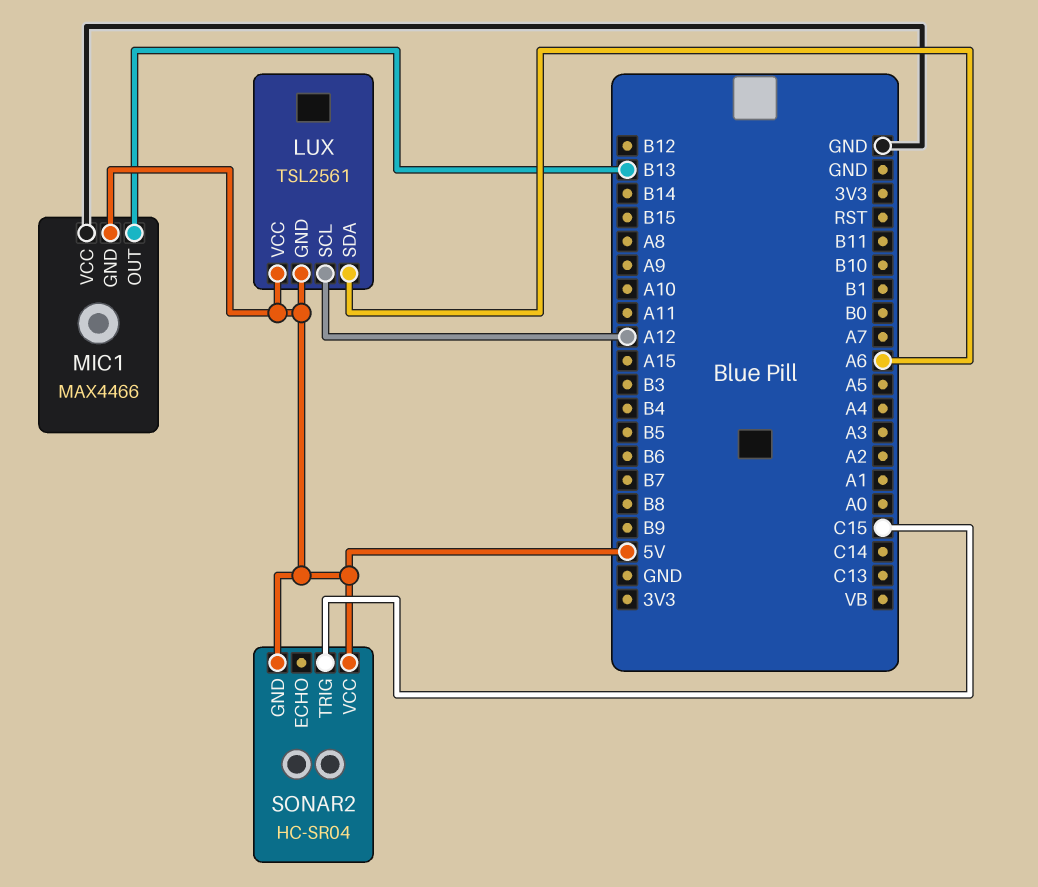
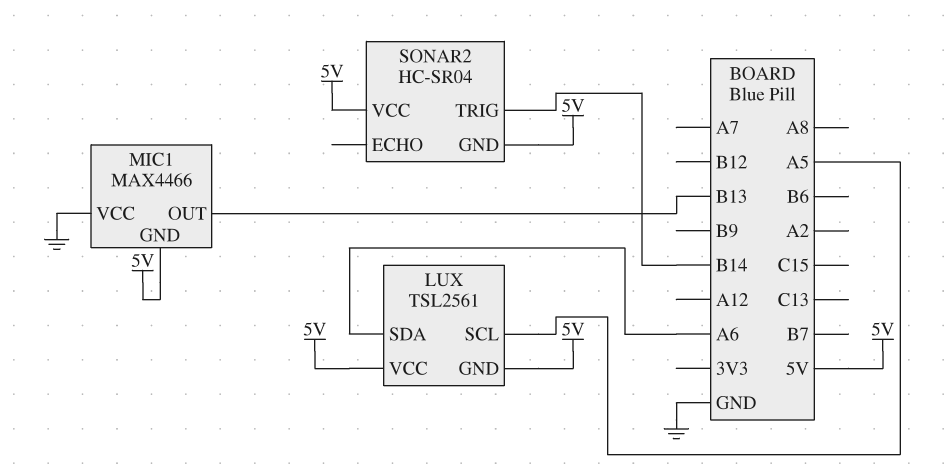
LUX pin SCL: A12 -> A5
SONAR2 pin TRIG: C15 -> B14

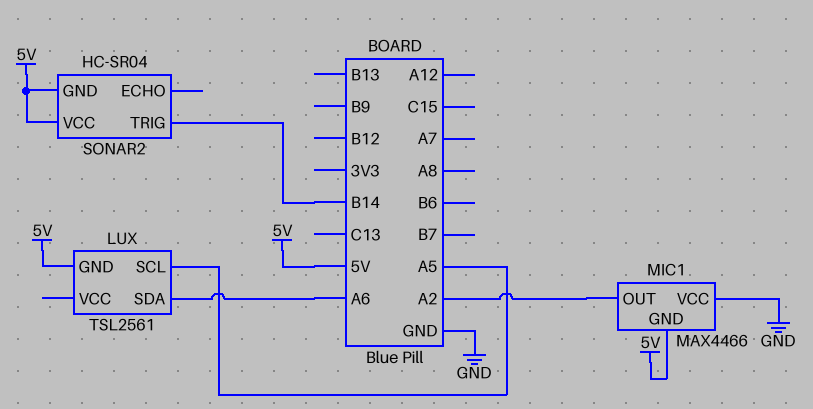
LUX pin VCC: 5V -> none
MIC1 pin OUT: B13 -> A2

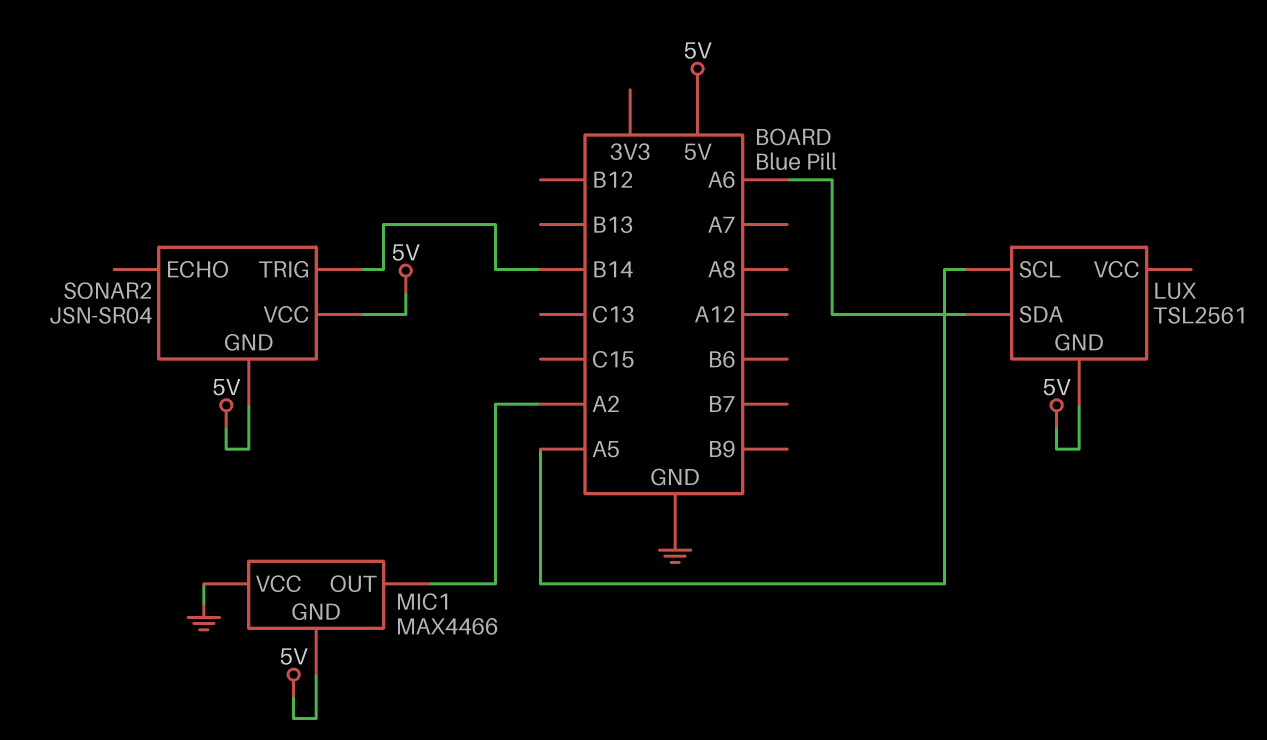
SONAR2: HC-SR04 -> JSN-SR04

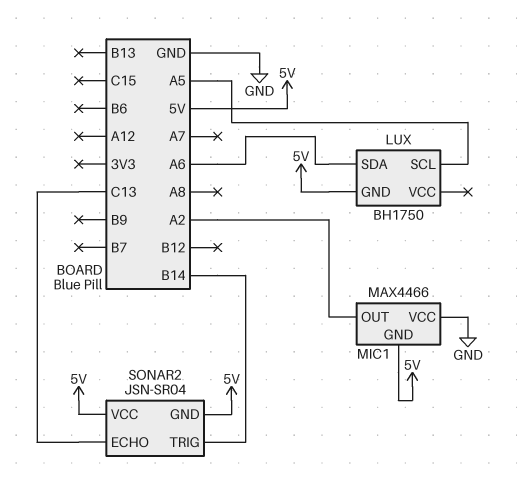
LUX: TSL2561 -> BH1750
SONAR2 pin ECHO: none -> C13

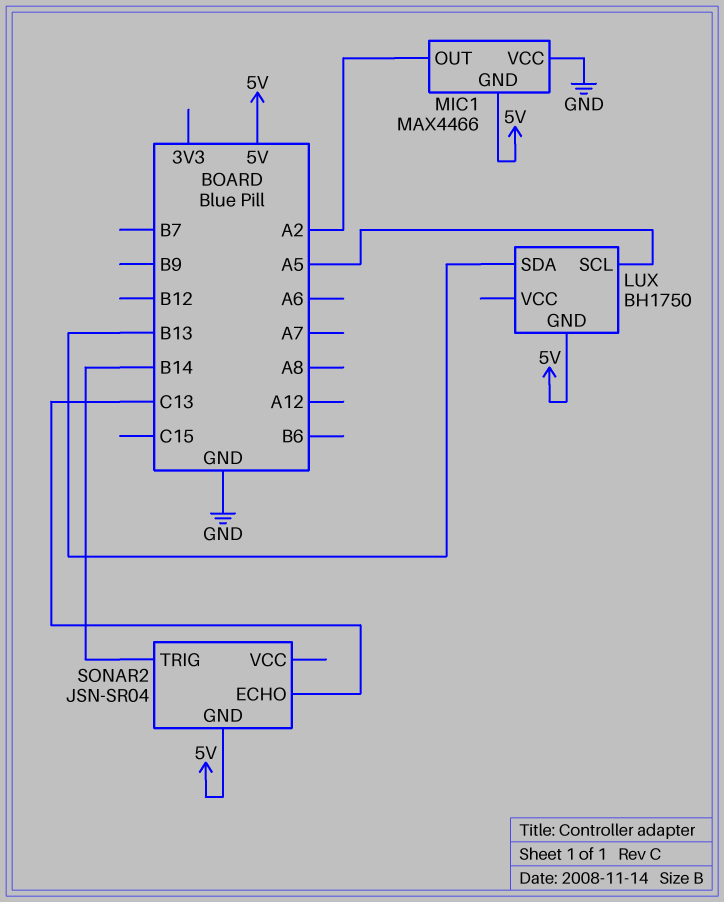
LUX pin SDA: A6 -> B13
SONAR2 pin VCC: 5V -> none

